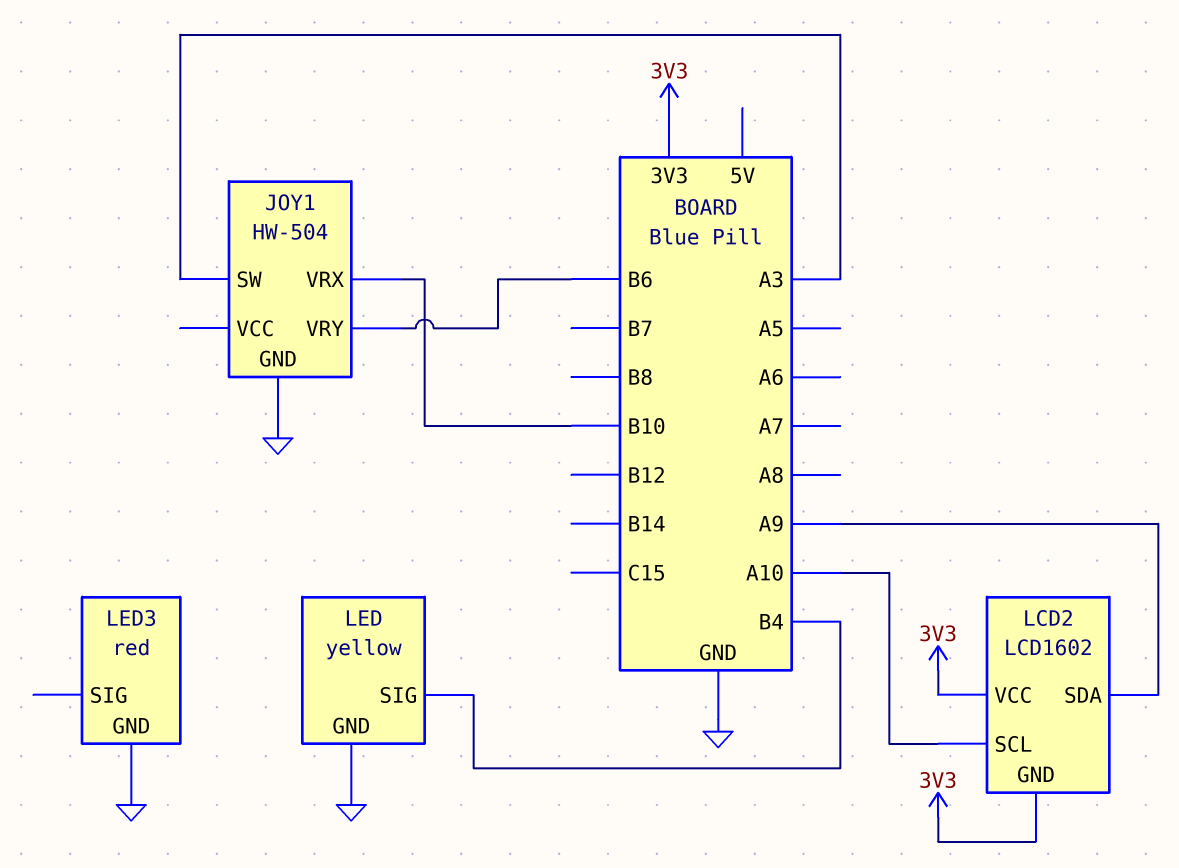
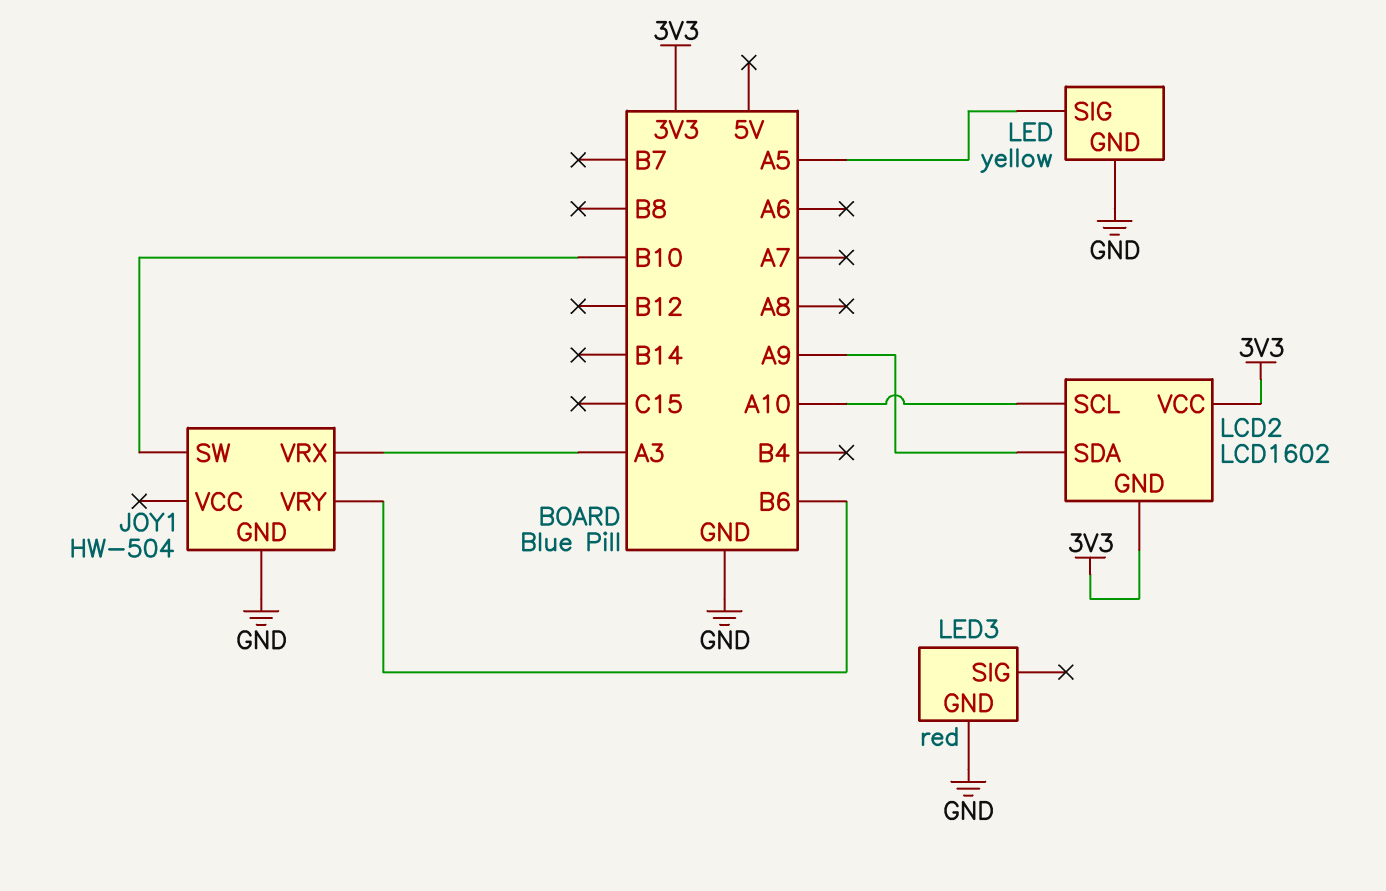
JOY1 pin SW: A3 -> B10
JOY1 pin VRX: B10 -> A3
LED pin SIG: B4 -> A5

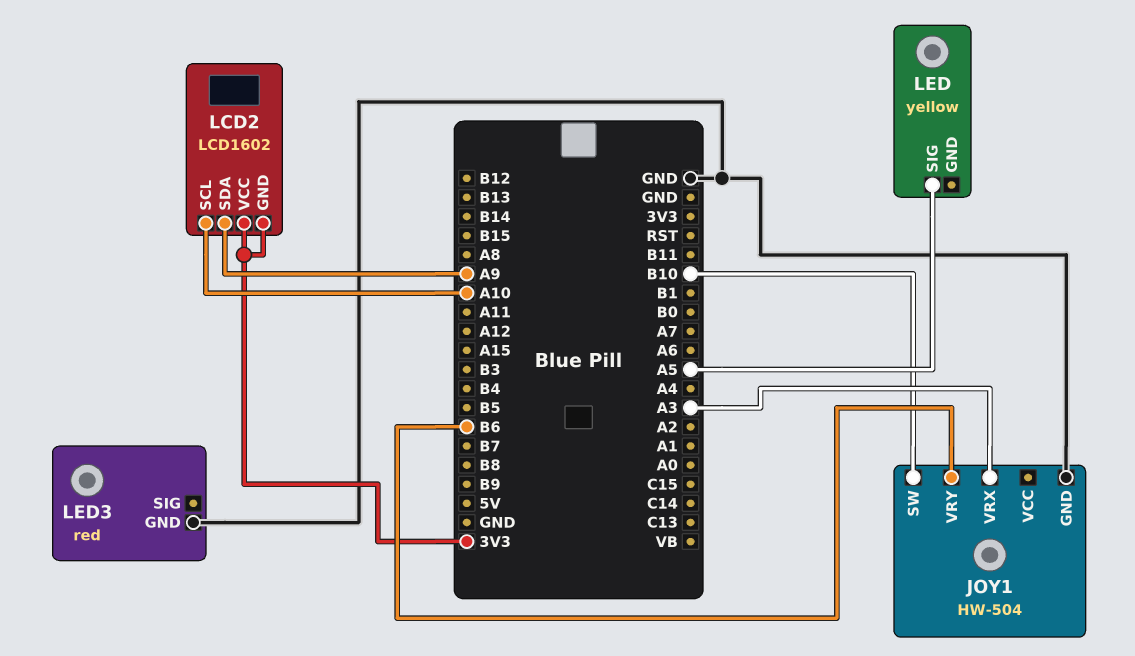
LED pin GND: GND -> none

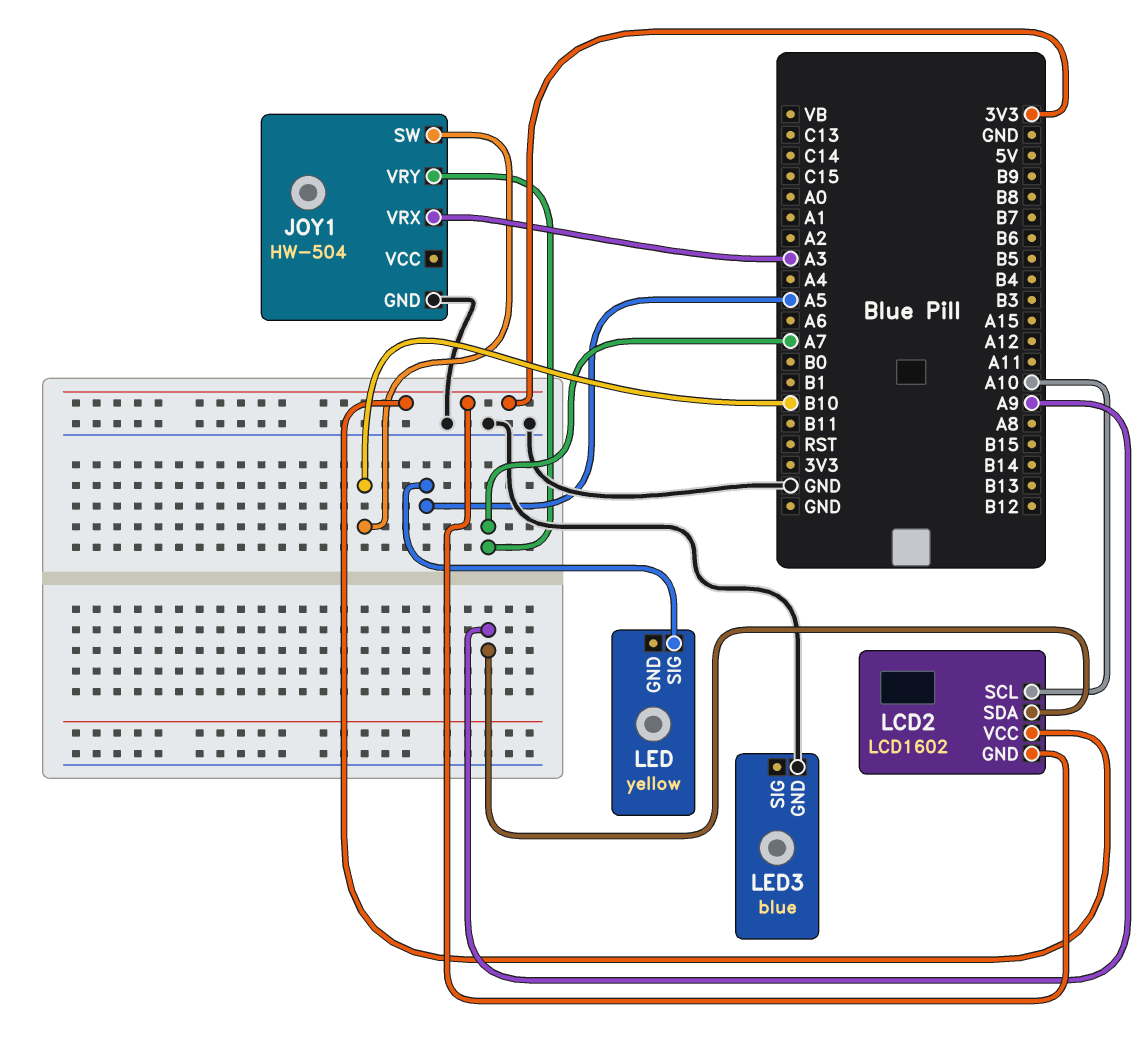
JOY1 pin VRY: B6 -> A7
LED3: red -> blue

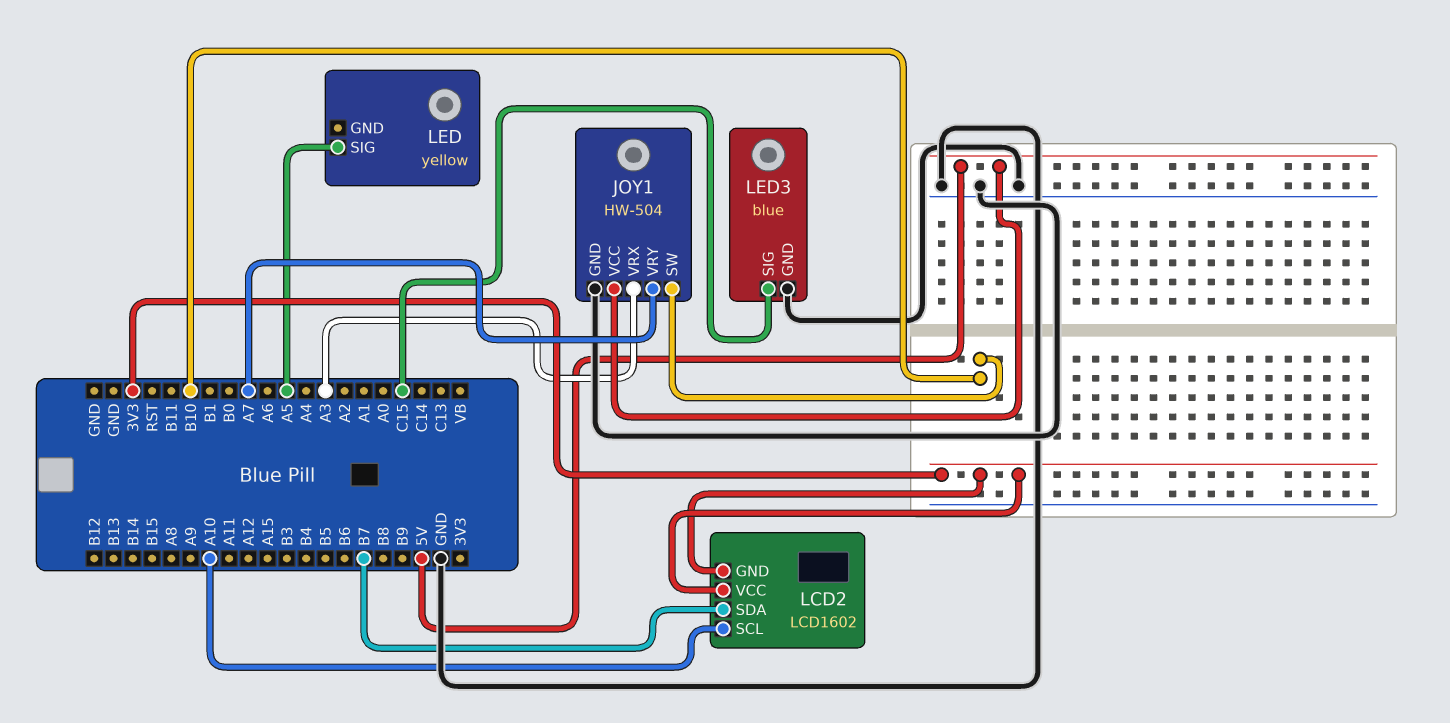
JOY1 pin VCC: none -> 5V
LCD2 pin SDA: A9 -> B7
LED3 pin SIG: none -> C15

